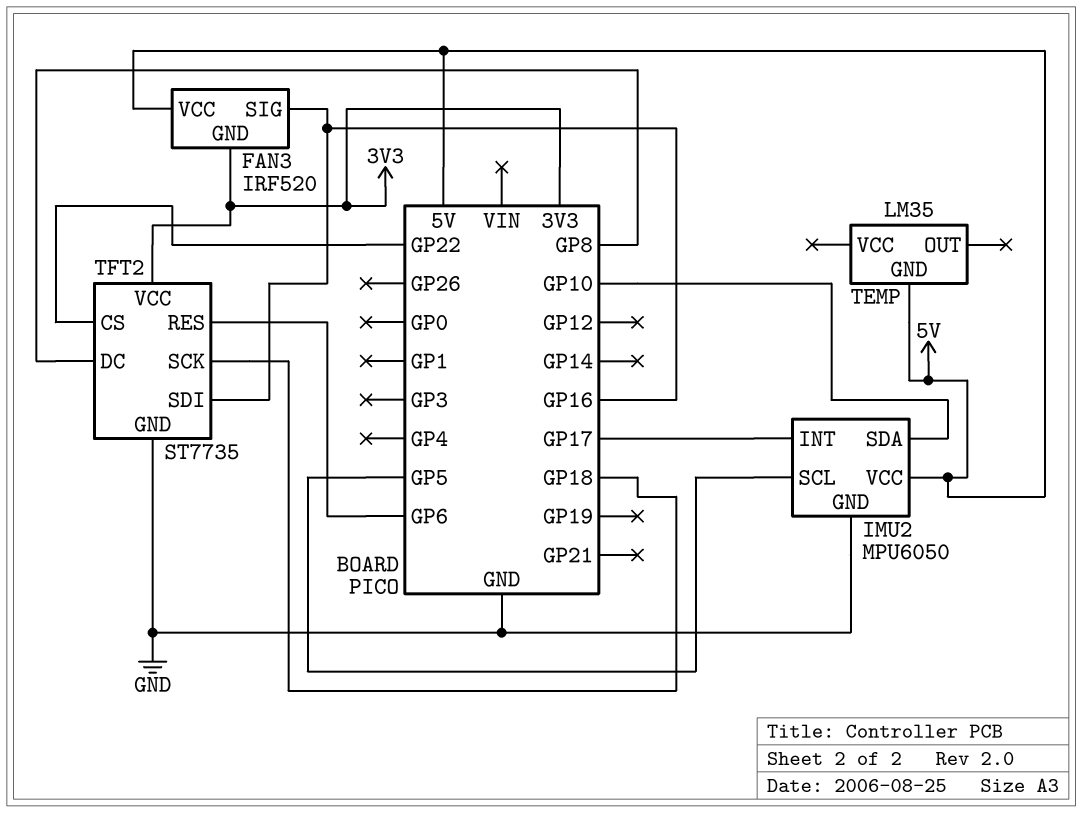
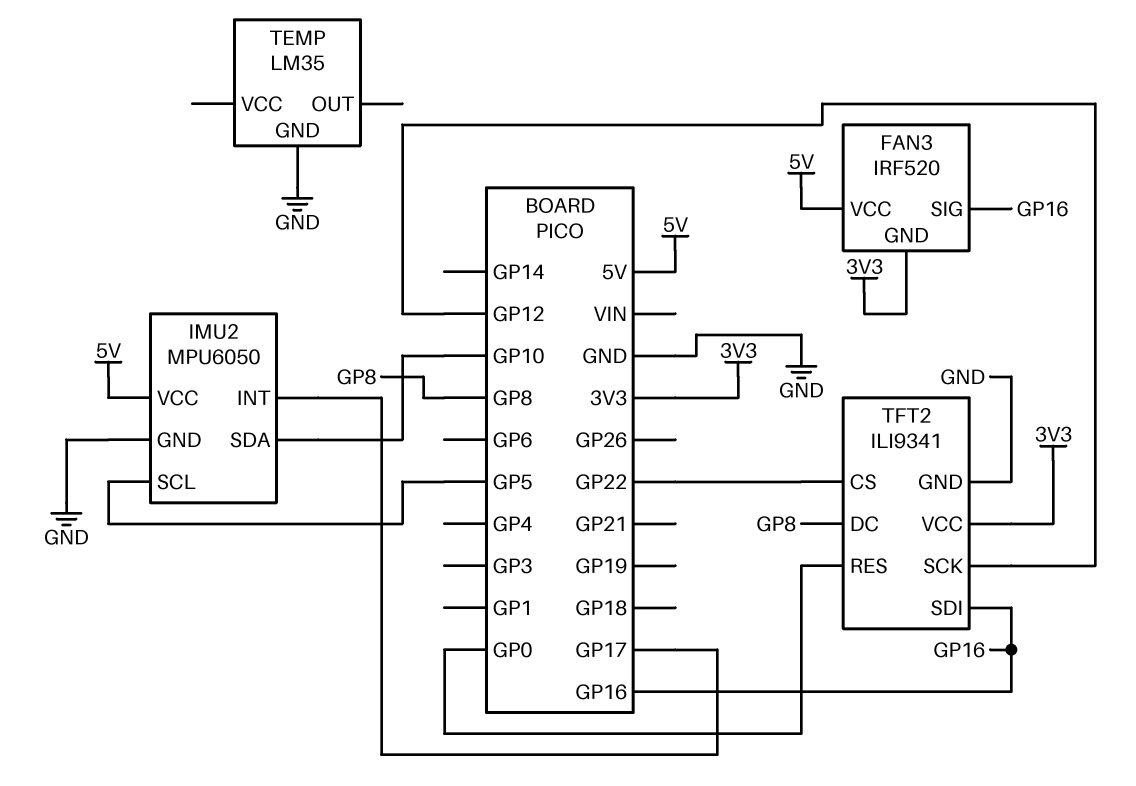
TEMP pin GND: 5V -> GND
TFT2: ST7735 -> ILI9341
TFT2 pin RES: GP6 -> GP0
TFT2 pin SCK: GP18 -> GP12

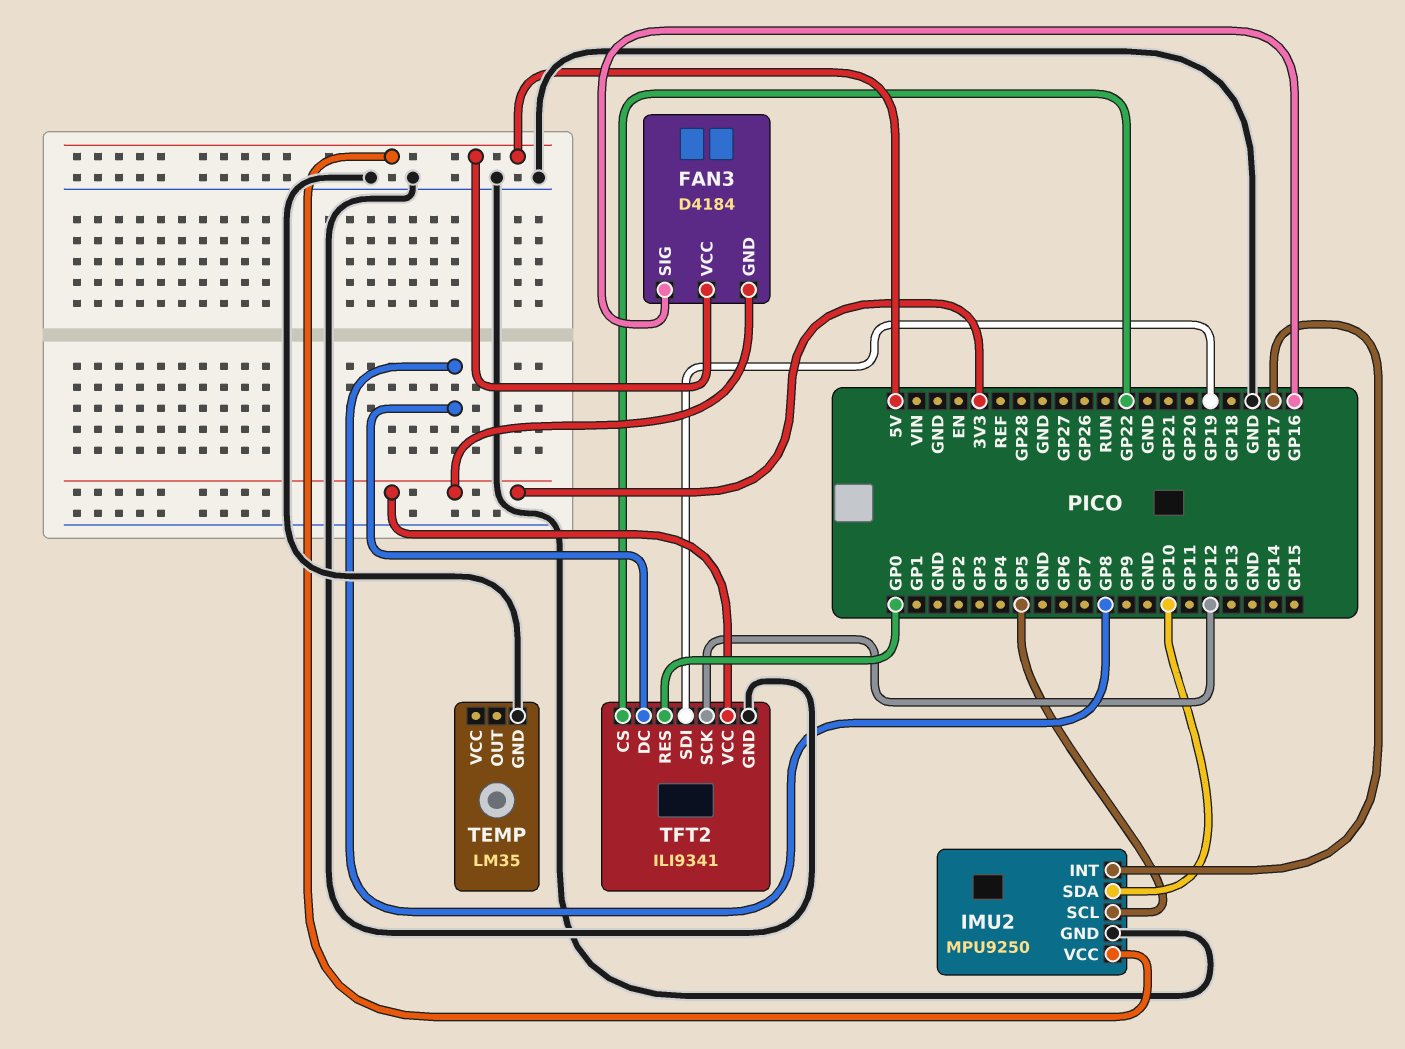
FAN3: IRF520 -> D4184
IMU2: MPU6050 -> MPU9250
TFT2 pin SDI: GP16 -> GP19

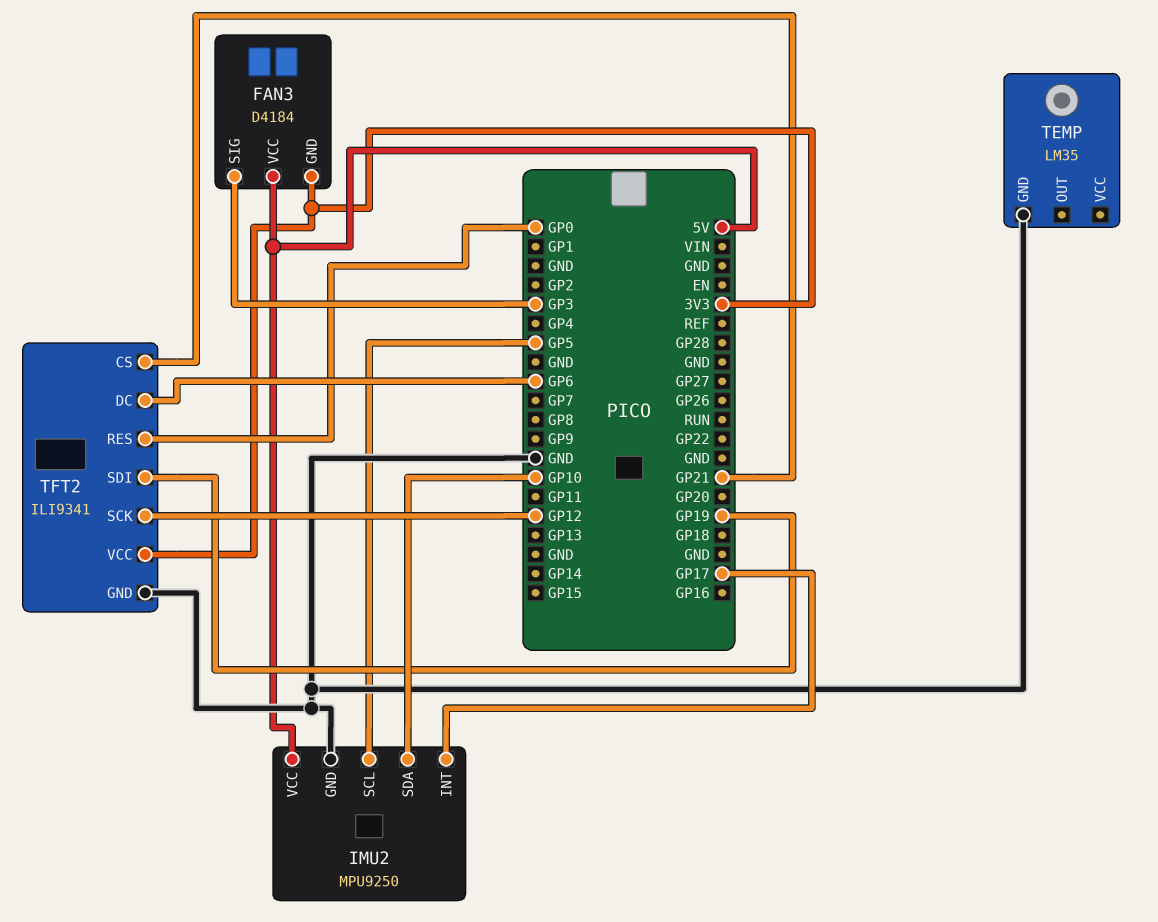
FAN3 pin SIG: GP16 -> GP3
TFT2 pin CS: GP22 -> GP21
TFT2 pin DC: GP8 -> GP6

